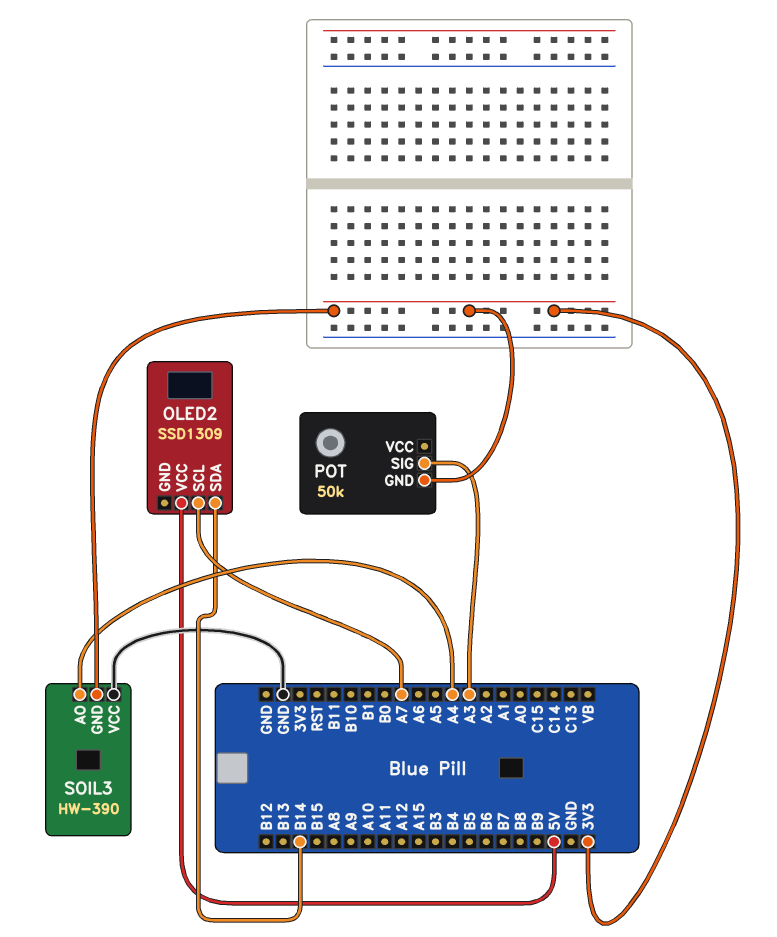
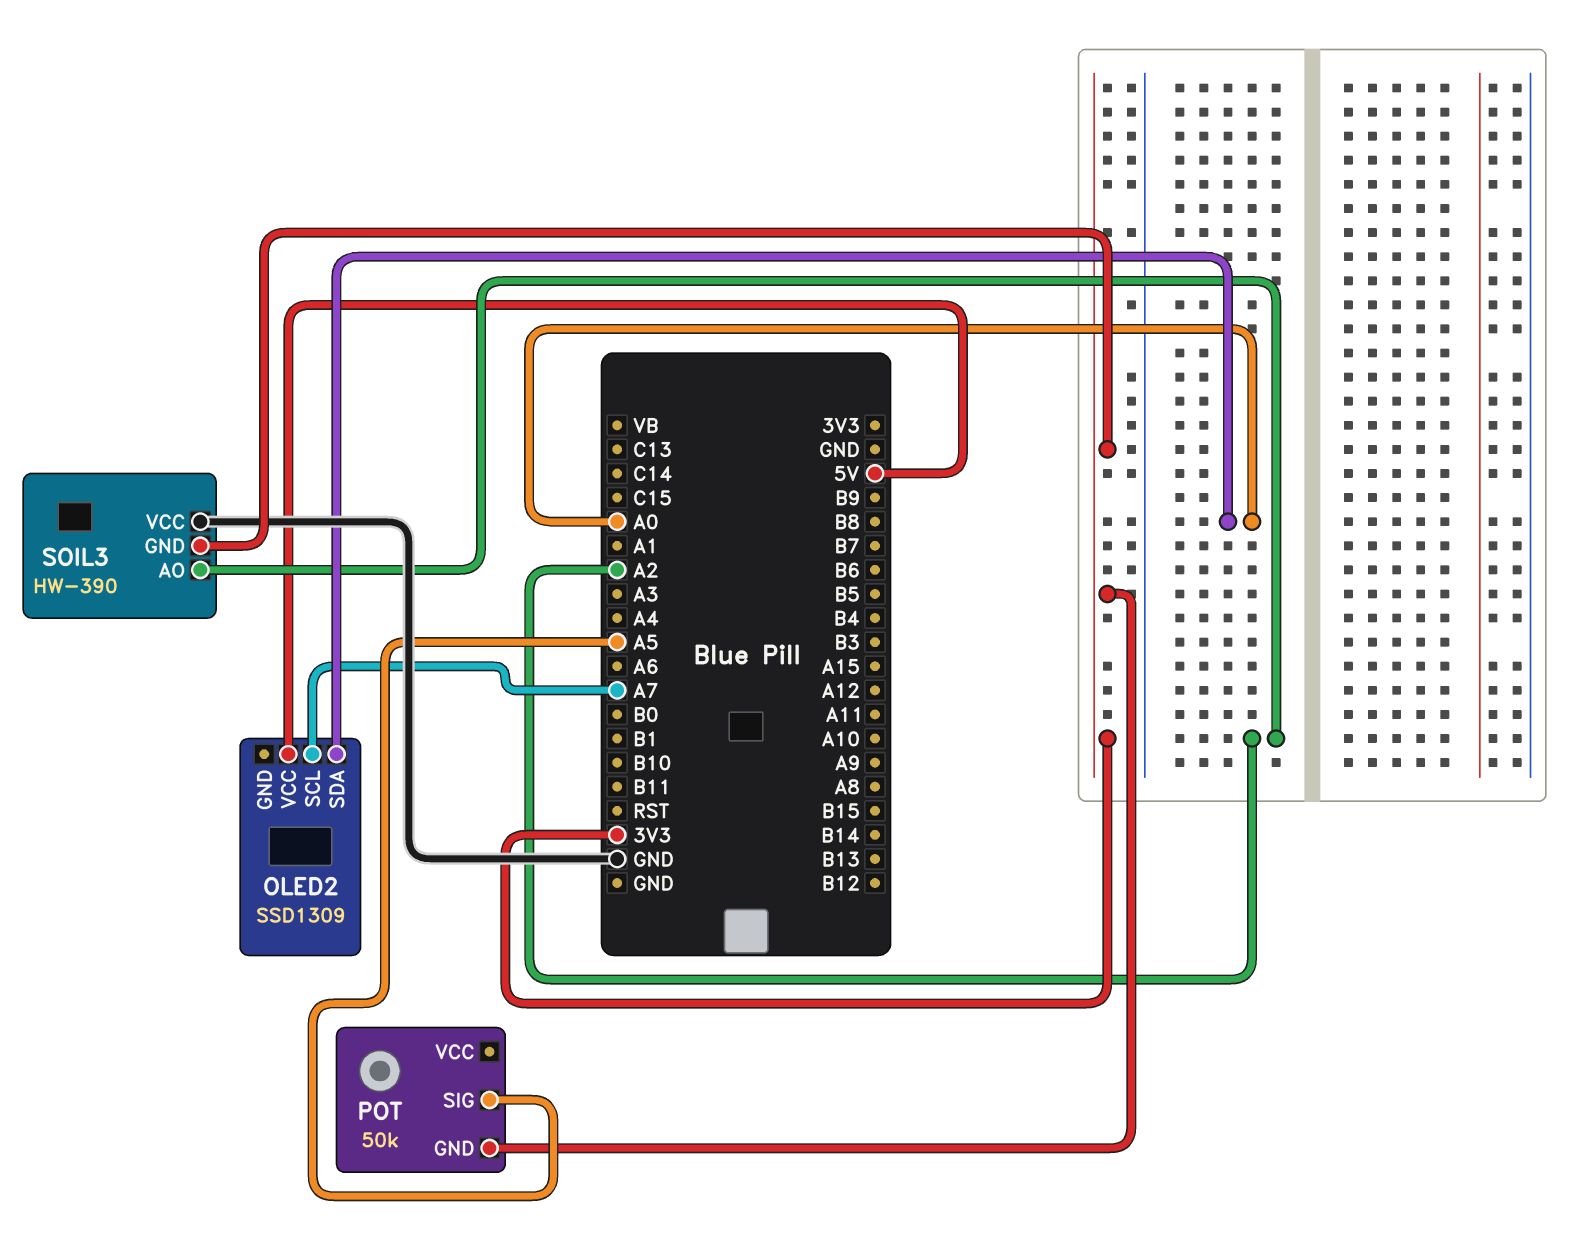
OLED2 pin SDA: B14 -> A0
POT pin SIG: A3 -> A5
SOIL3 pin AO: A4 -> A2

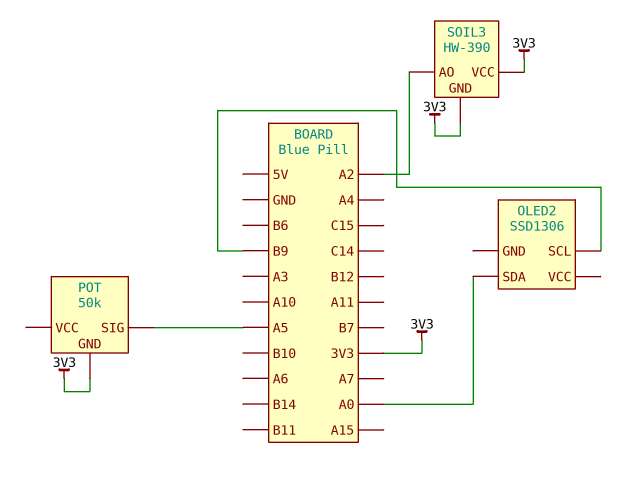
OLED2: SSD1309 -> SSD1306
OLED2 pin SCL: A7 -> B9
OLED2 pin VCC: 5V -> none
SOIL3 pin VCC: GND -> 3V3

